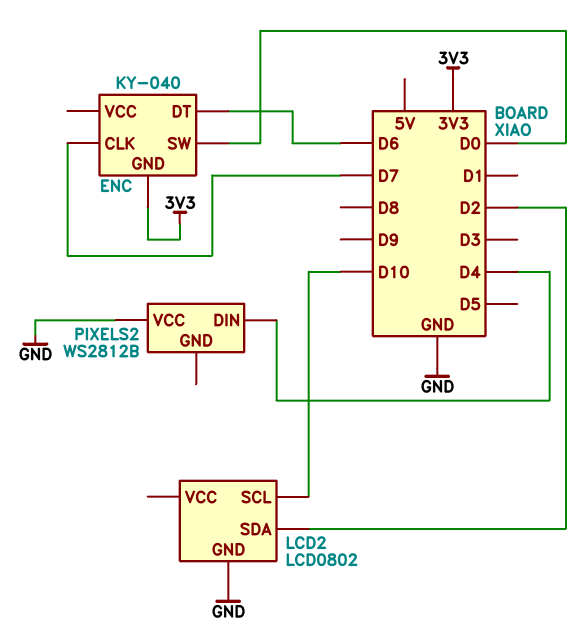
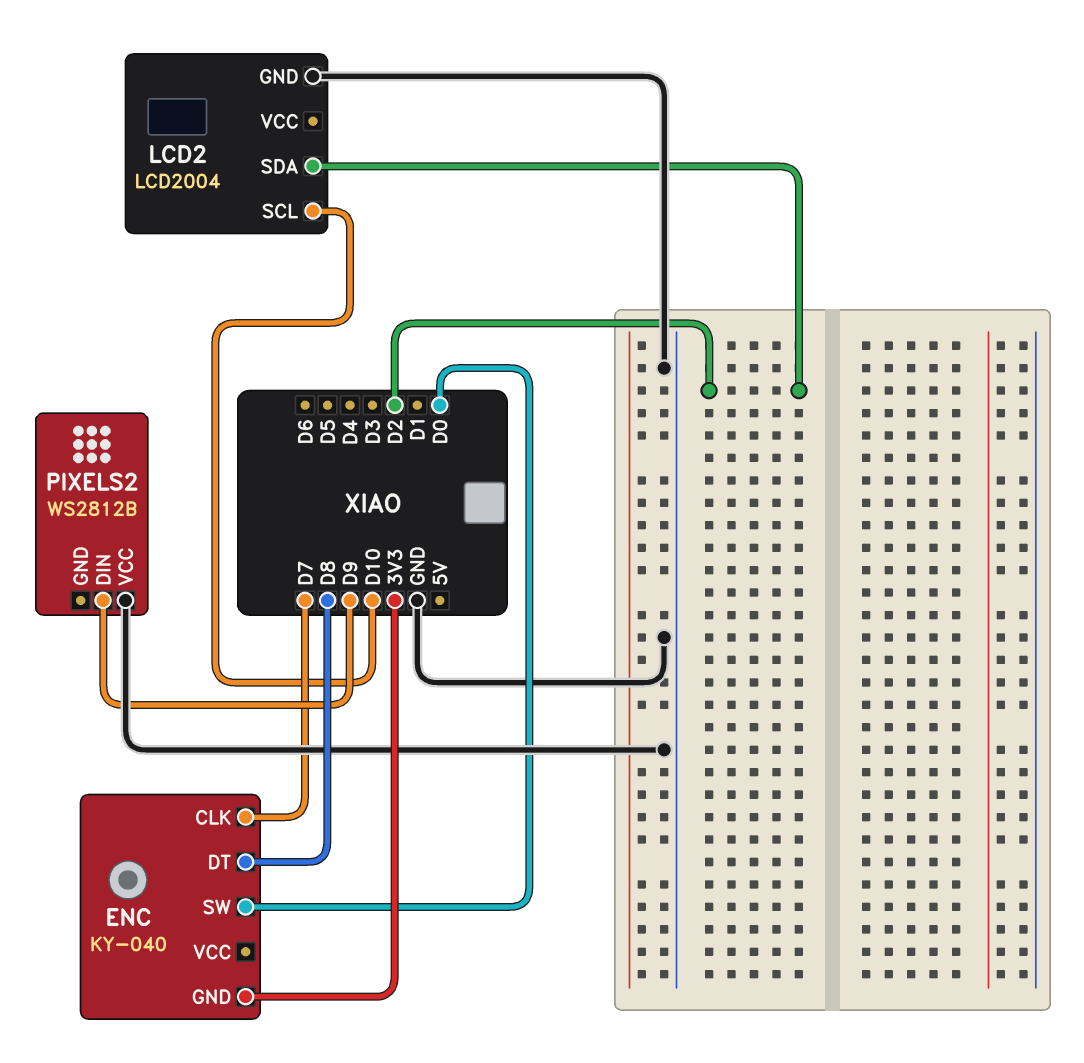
ENC pin DT: D6 -> D8
LCD2: LCD0802 -> LCD2004
PIXELS2 pin DIN: D4 -> D9

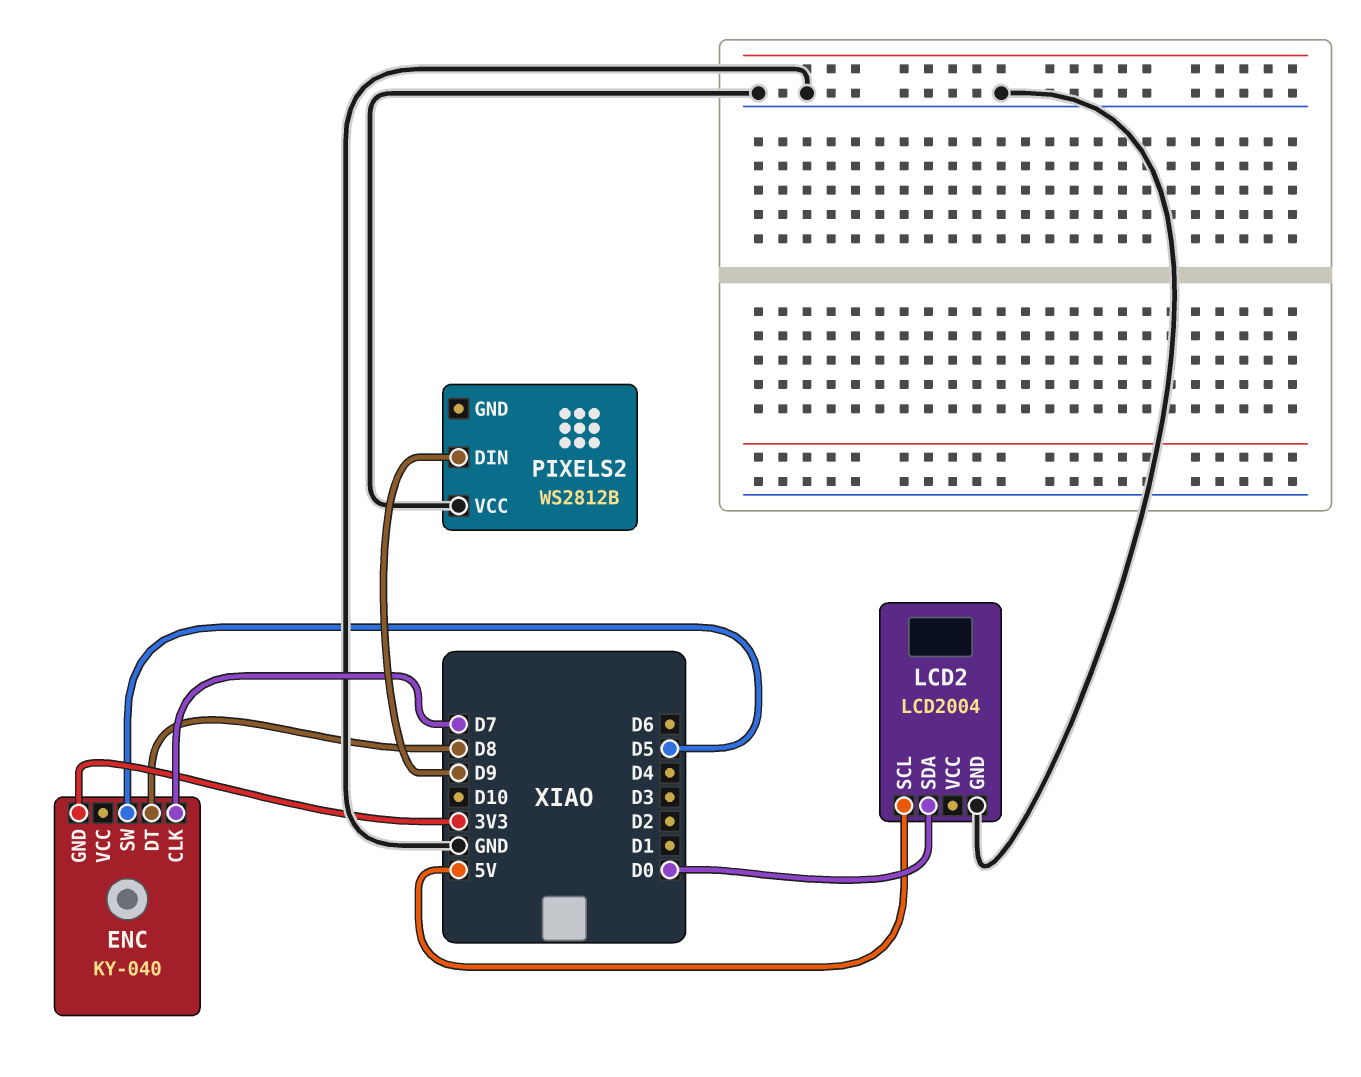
ENC pin SW: D0 -> D5
LCD2 pin SCL: D10 -> 5V
LCD2 pin SDA: D2 -> D0

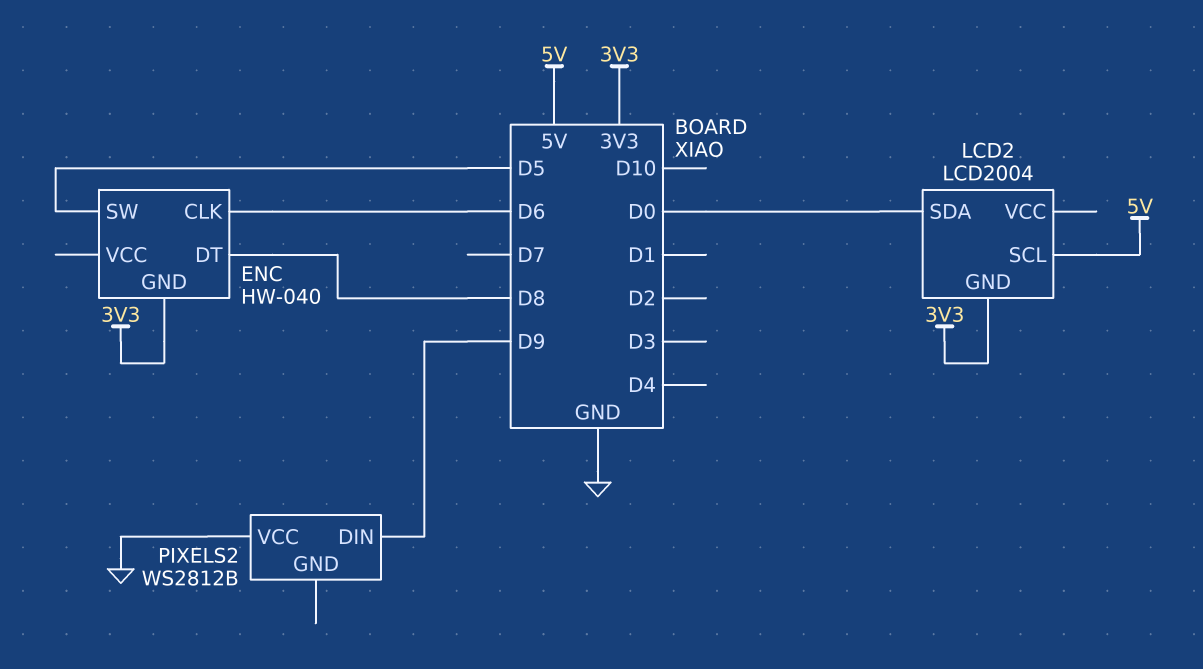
ENC: KY-040 -> HW-040
ENC pin CLK: D7 -> D6
LCD2 pin GND: GND -> 3V3

